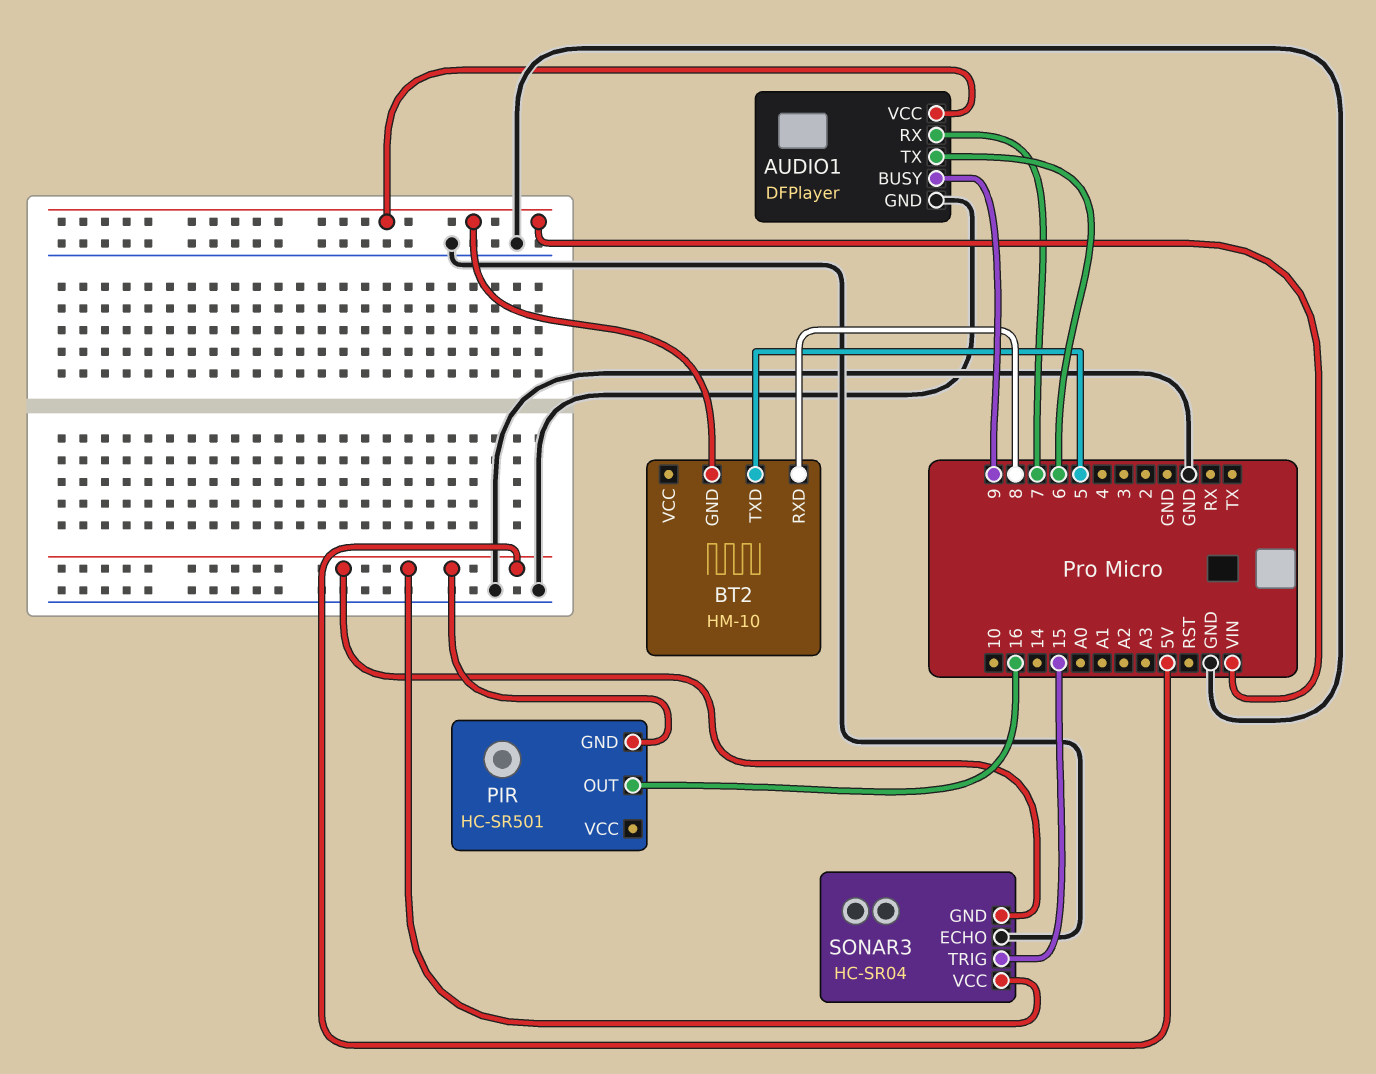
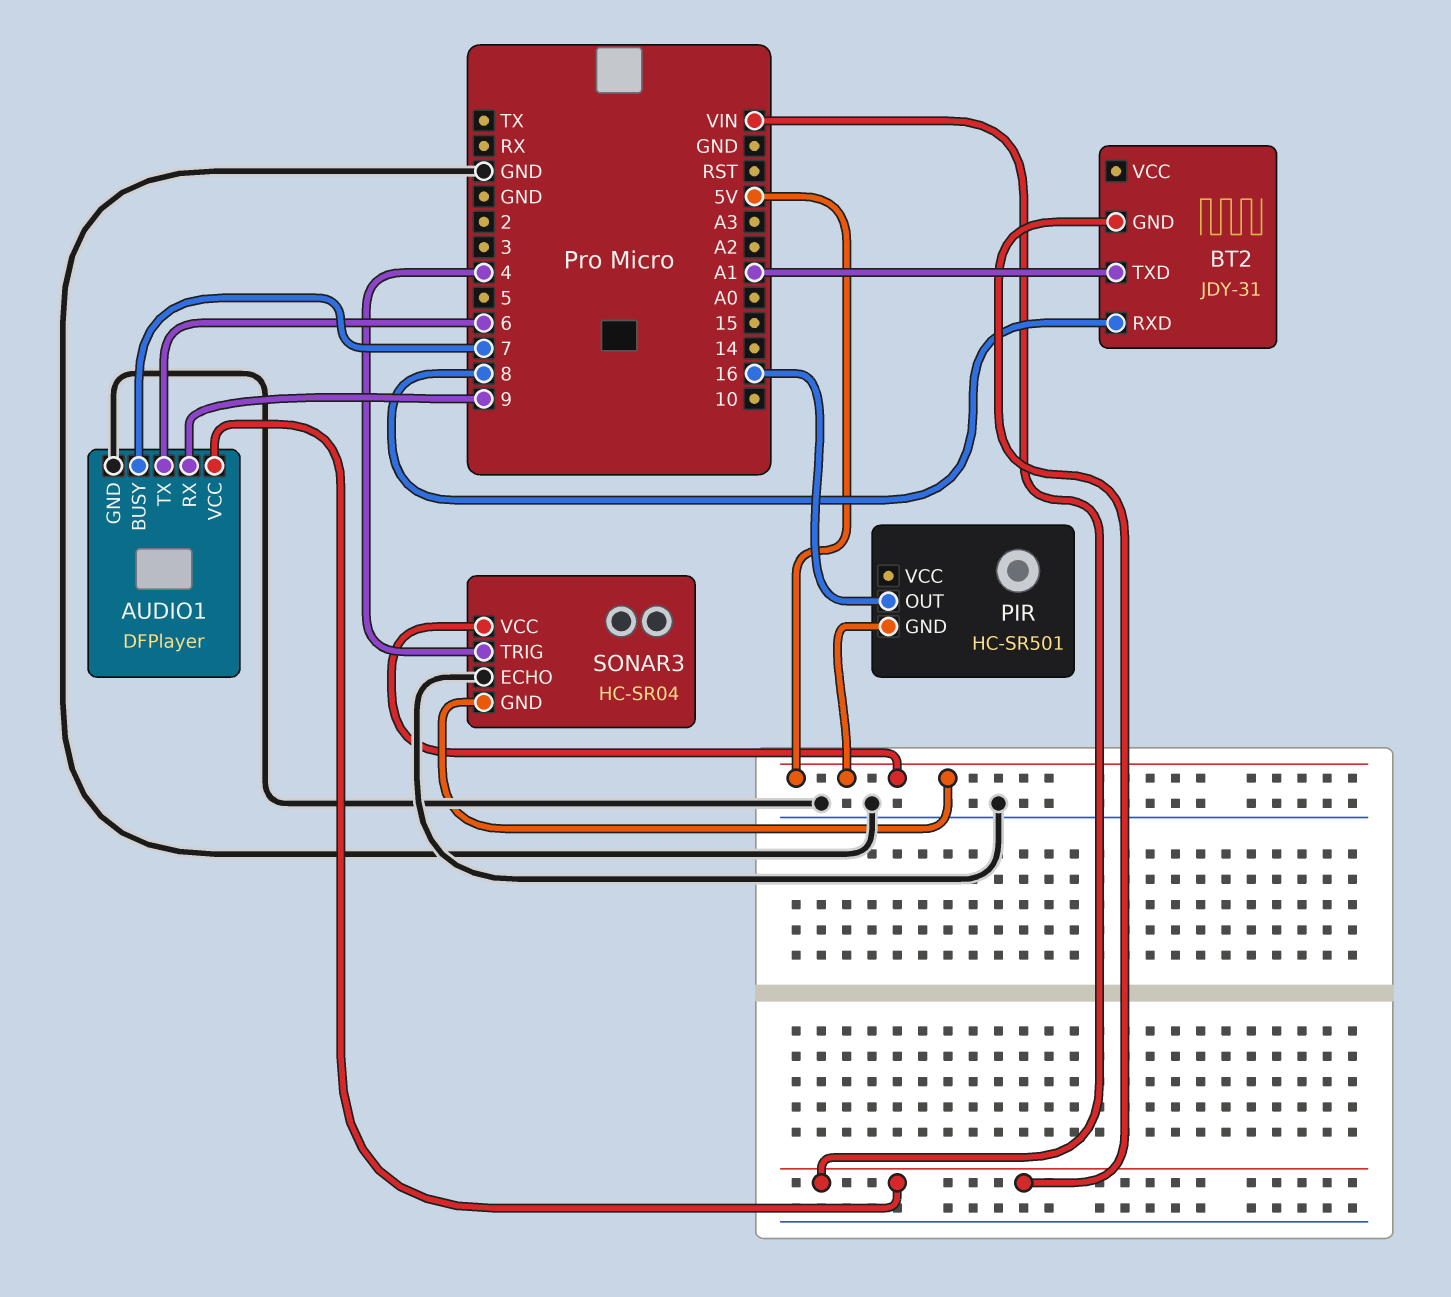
AUDIO1 pin BUSY: 9 -> 7
AUDIO1 pin RX: 7 -> 9
BT2: HM-10 -> JDY-31
BT2 pin TXD: 5 -> A1
SONAR3 pin TRIG: 15 -> 4

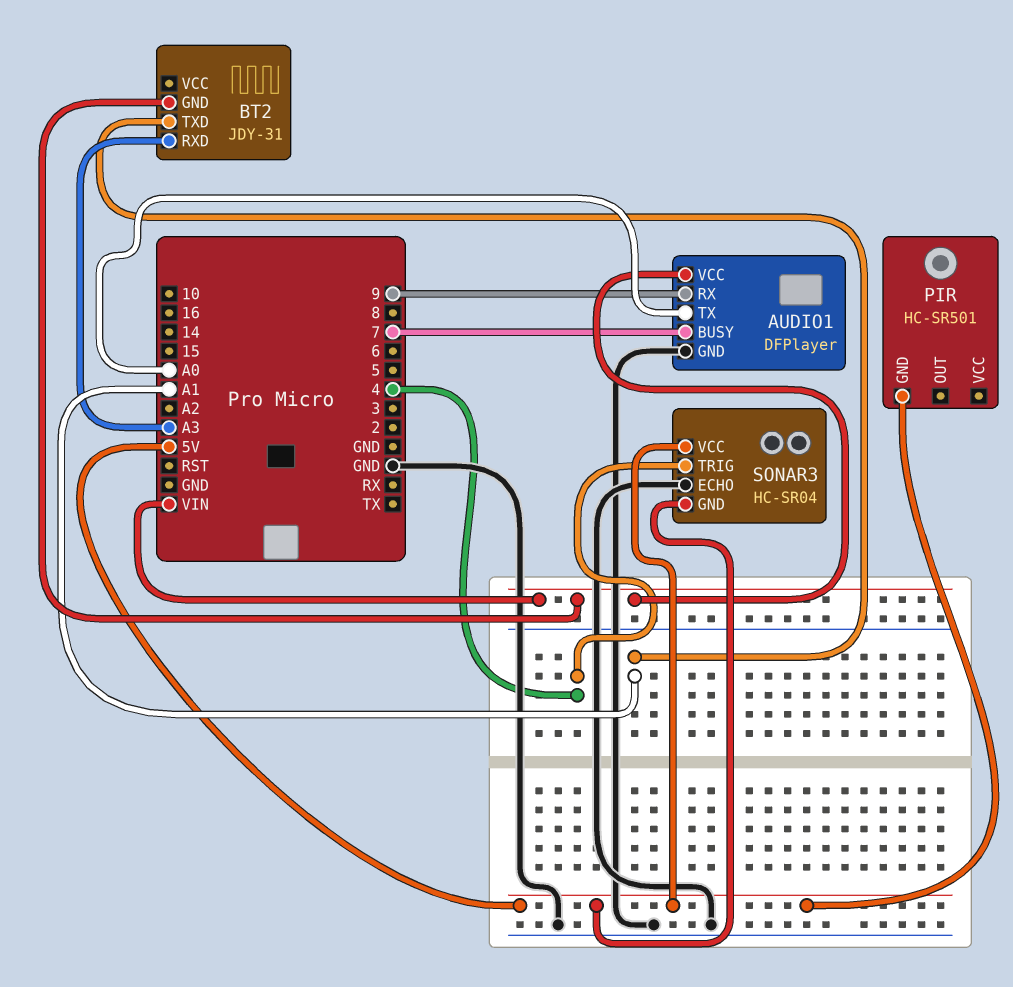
AUDIO1 pin TX: 6 -> A0
BT2 pin RXD: 8 -> A3
PIR pin OUT: 16 -> none

